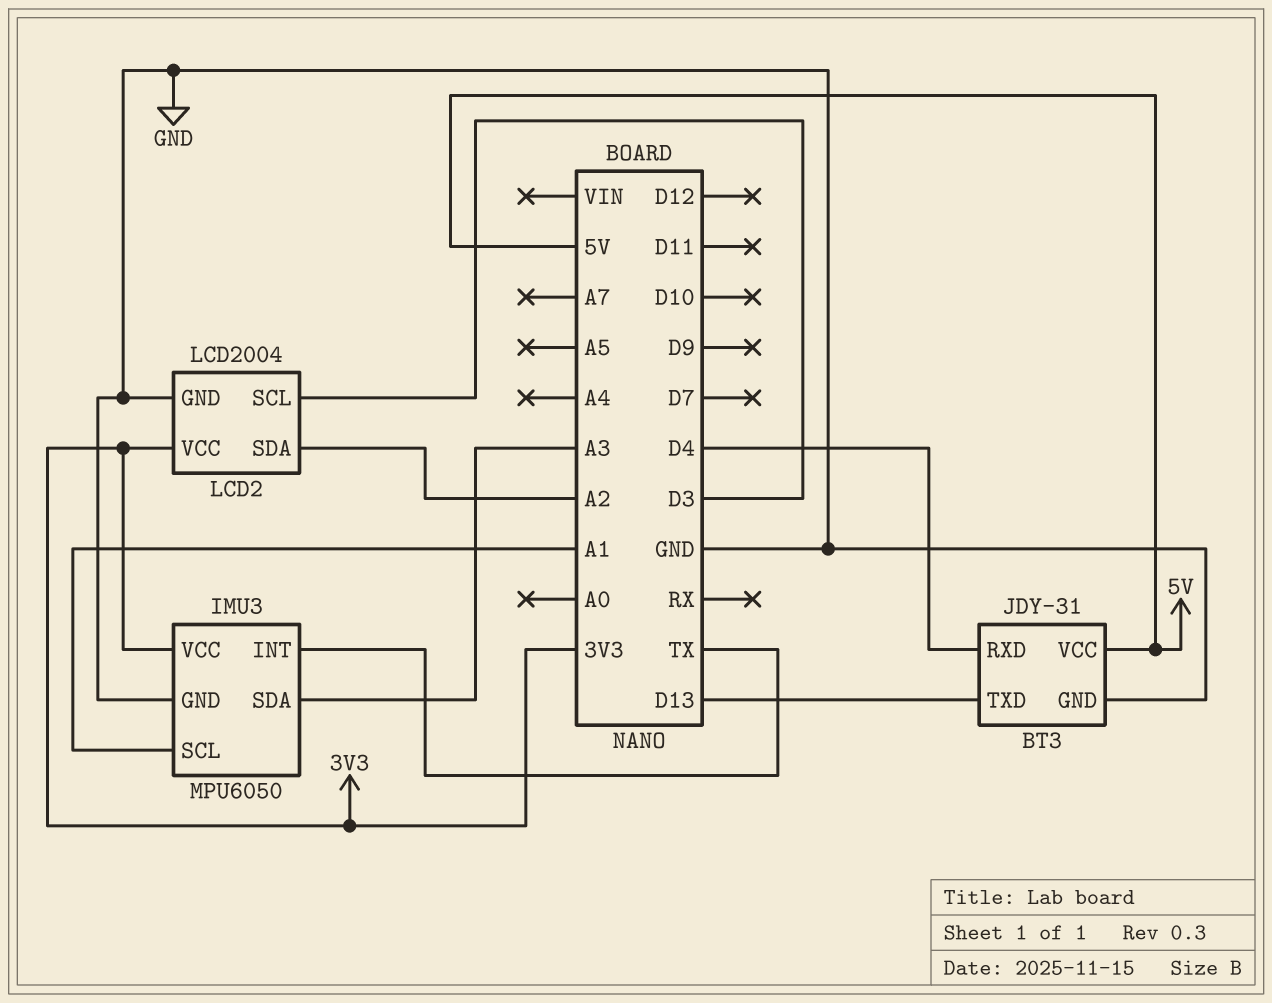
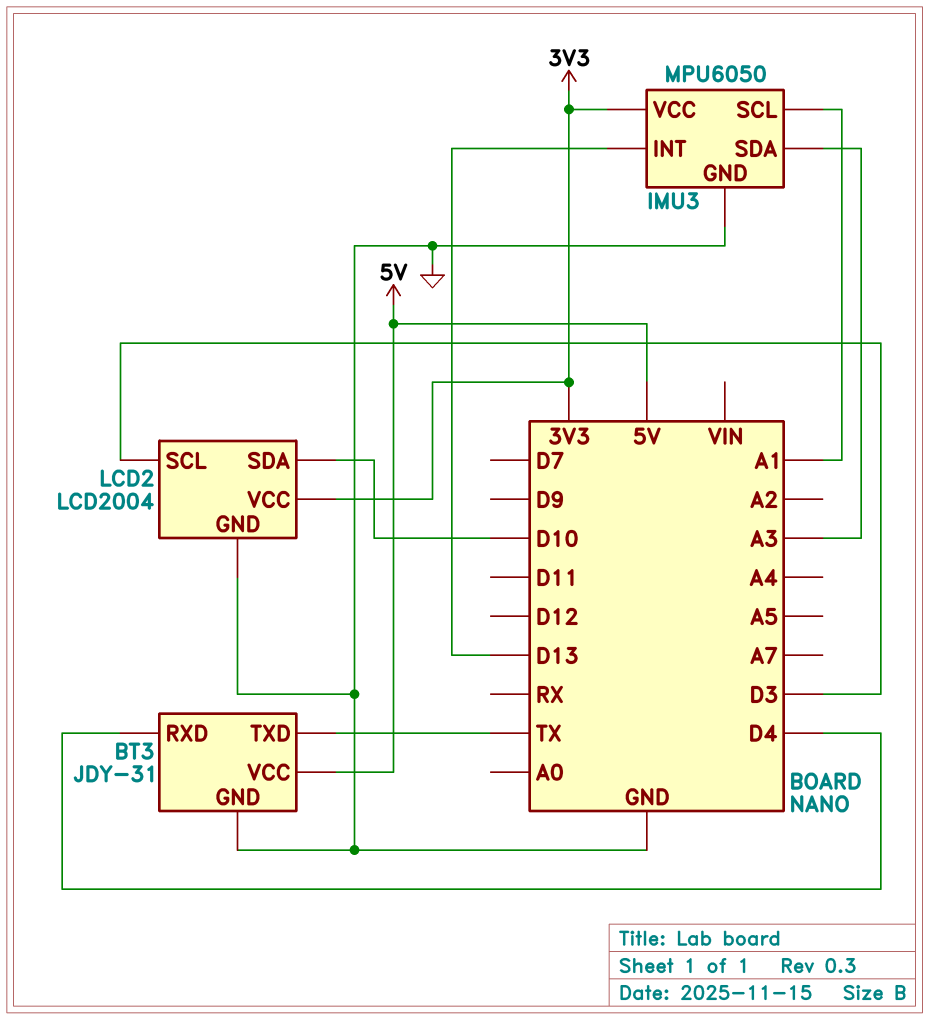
BT3 pin TXD: D13 -> TX
IMU3 pin INT: TX -> D13
LCD2 pin SDA: A2 -> D10

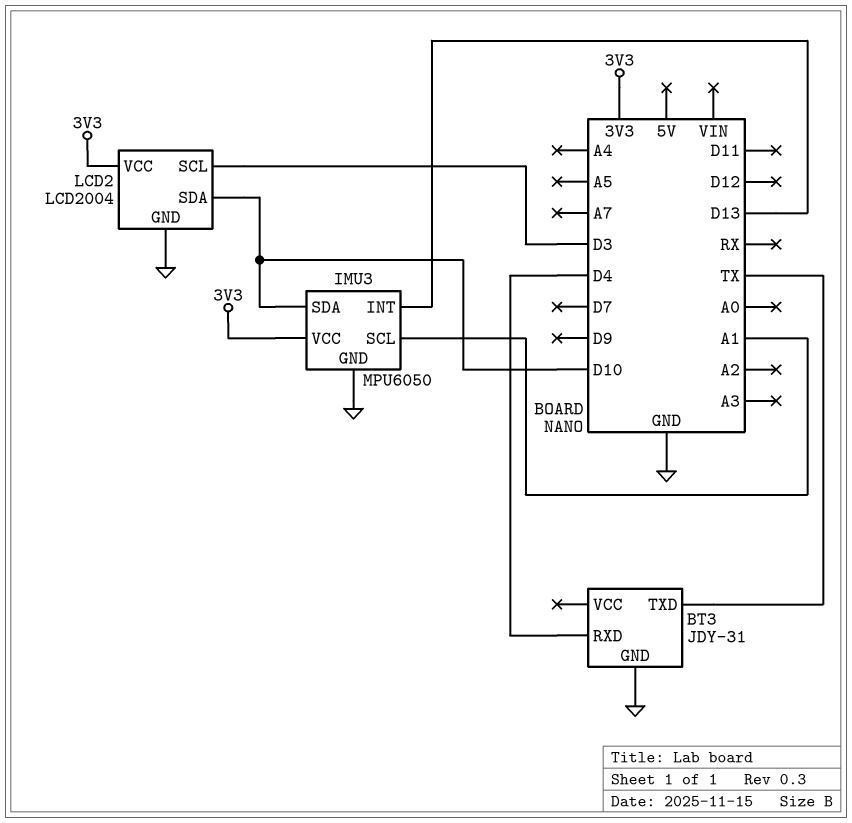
BT3 pin VCC: 5V -> none
IMU3 pin SDA: A3 -> D10

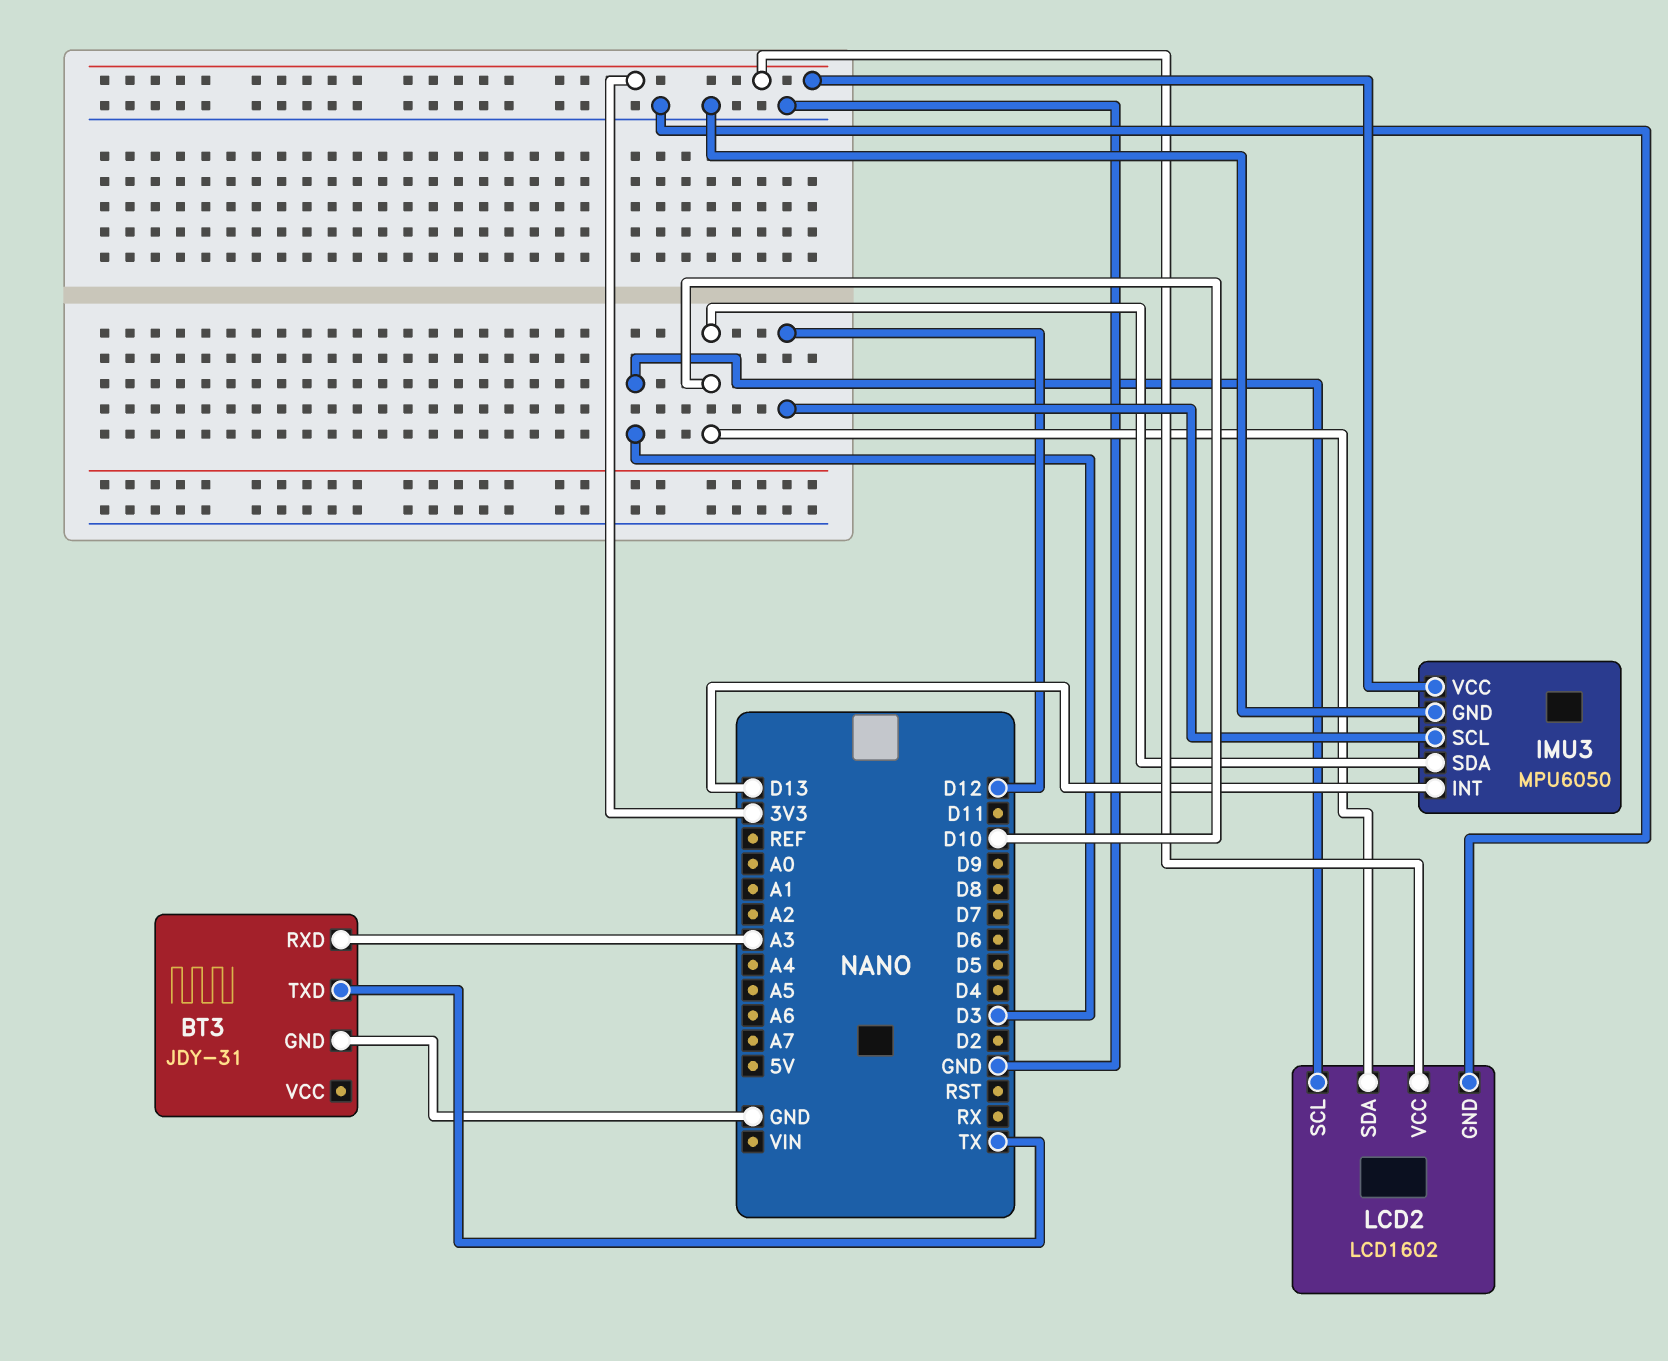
BT3 pin RXD: D4 -> A3
IMU3 pin SCL: A1 -> D12
LCD2: LCD2004 -> LCD1602

